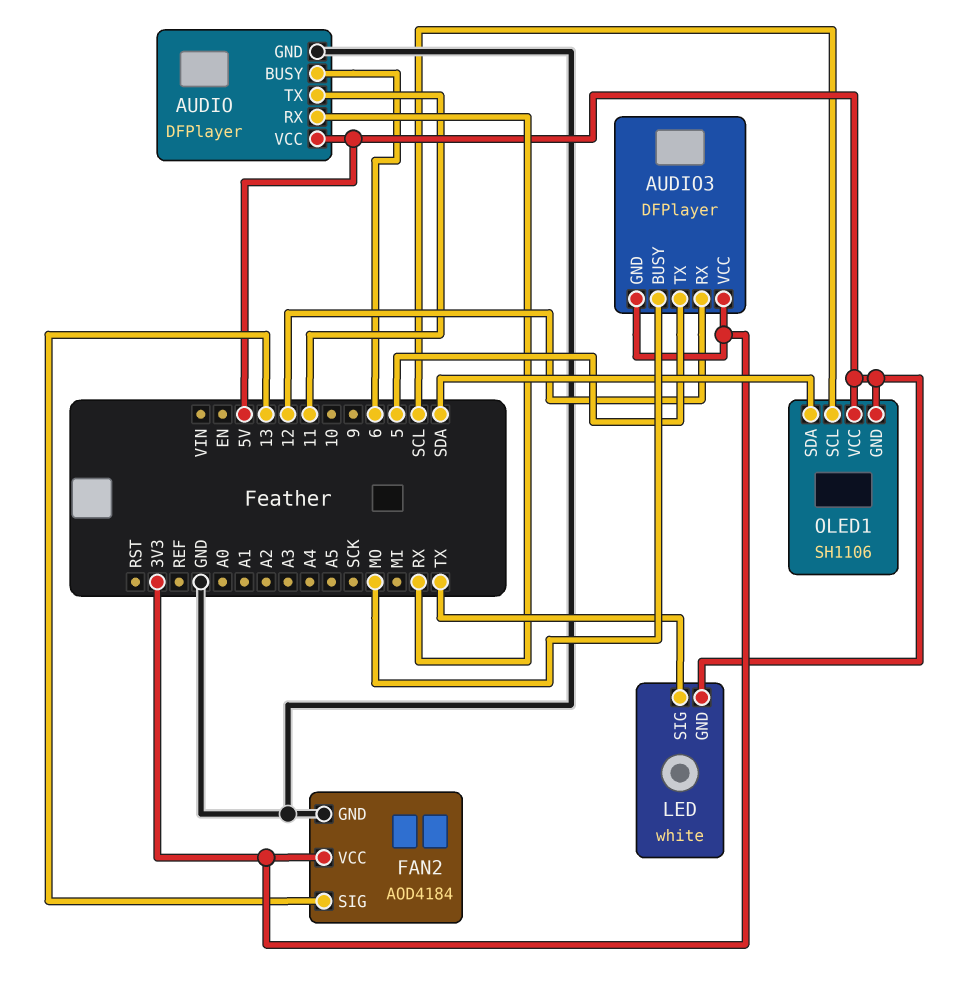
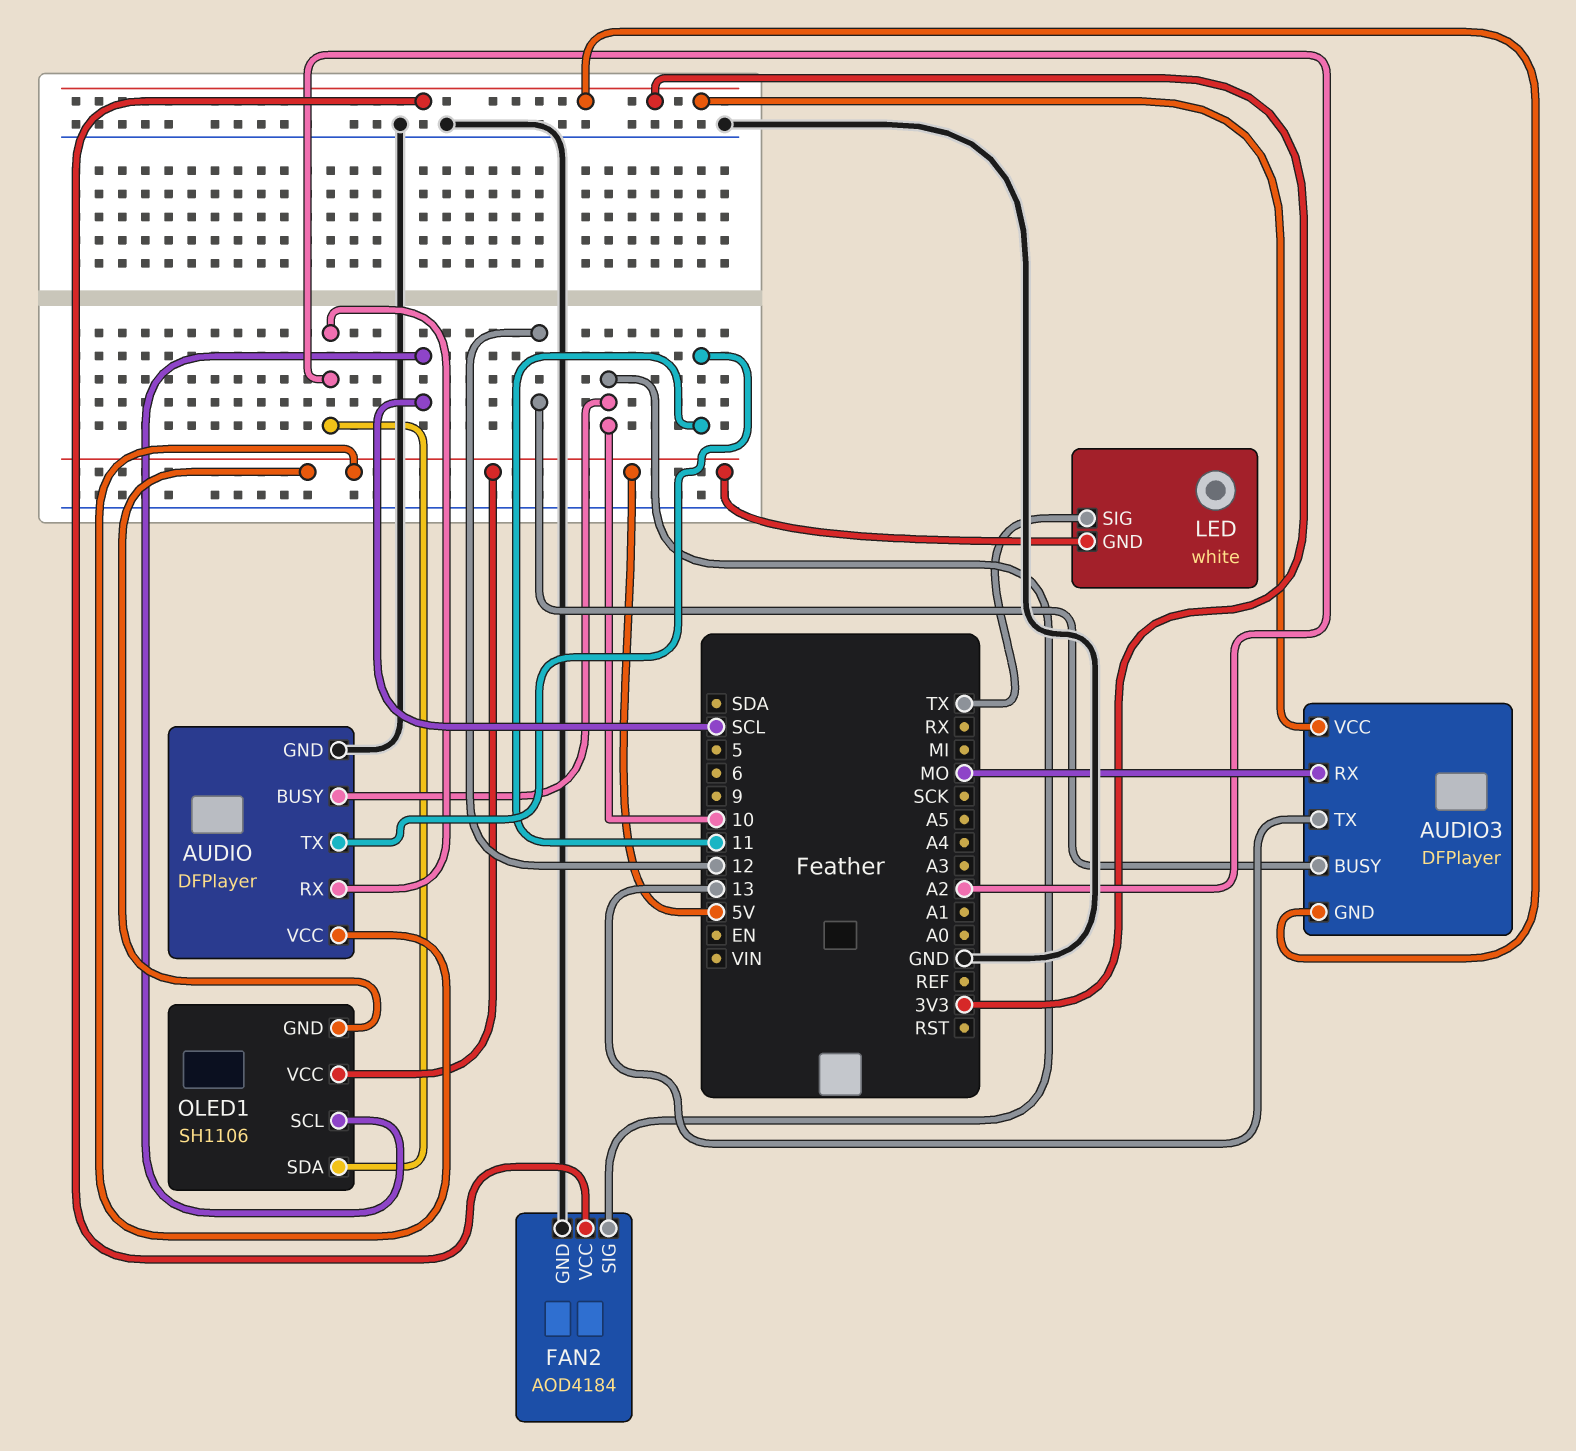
AUDIO pin BUSY: 6 -> 10
AUDIO pin RX: RX -> A2
AUDIO3 pin BUSY: MO -> 12
AUDIO3 pin RX: 12 -> MO
AUDIO3 pin TX: 5 -> 13
FAN2 pin SIG: 13 -> 10
OLED1 pin SDA: SDA -> A2

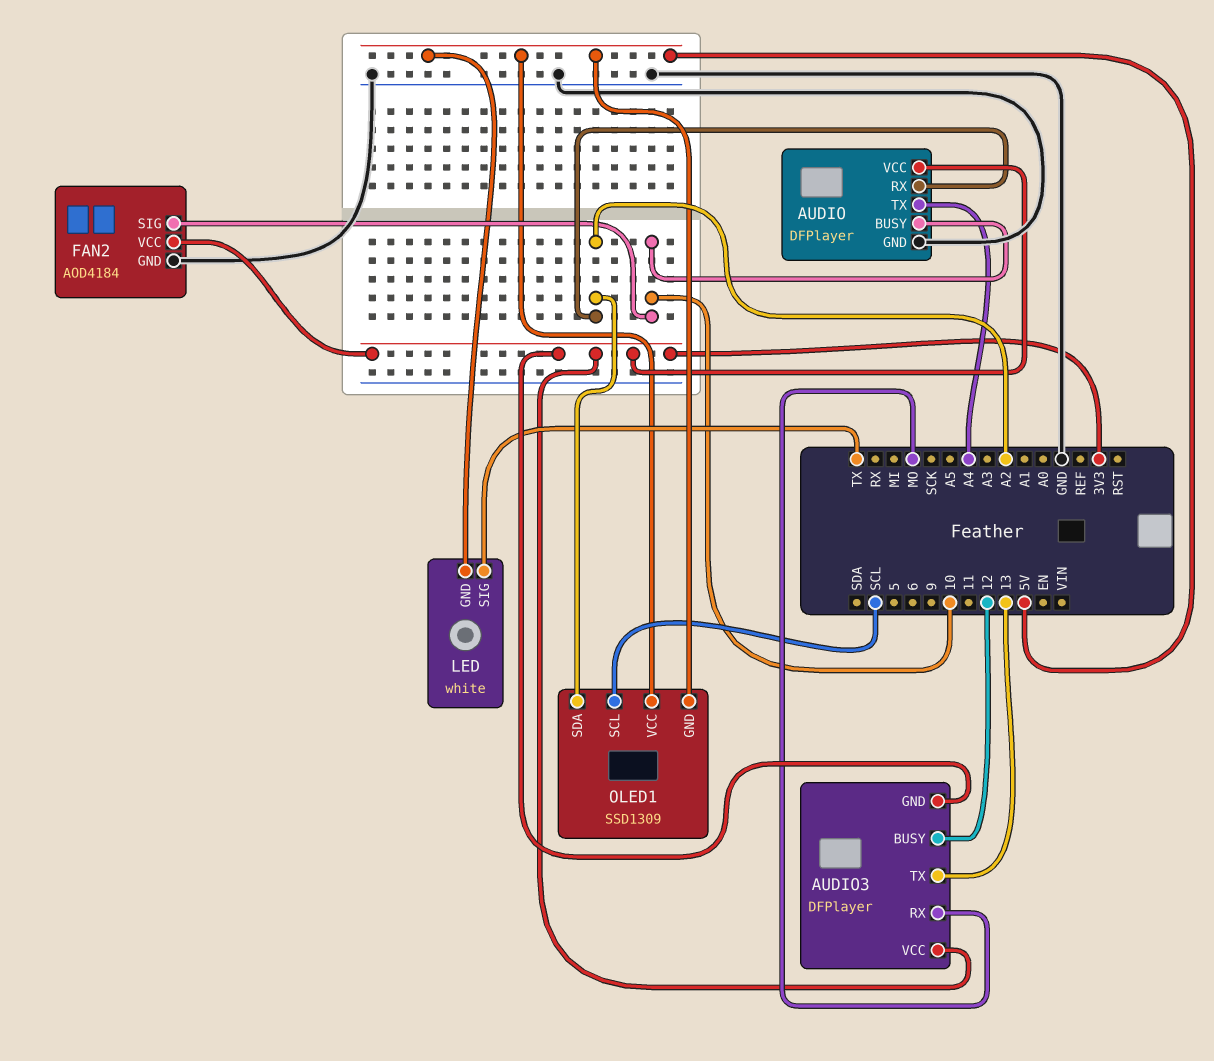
AUDIO pin TX: 11 -> A4
AUDIO pin VCC: 5V -> 3V3
OLED1: SH1106 -> SSD1309

